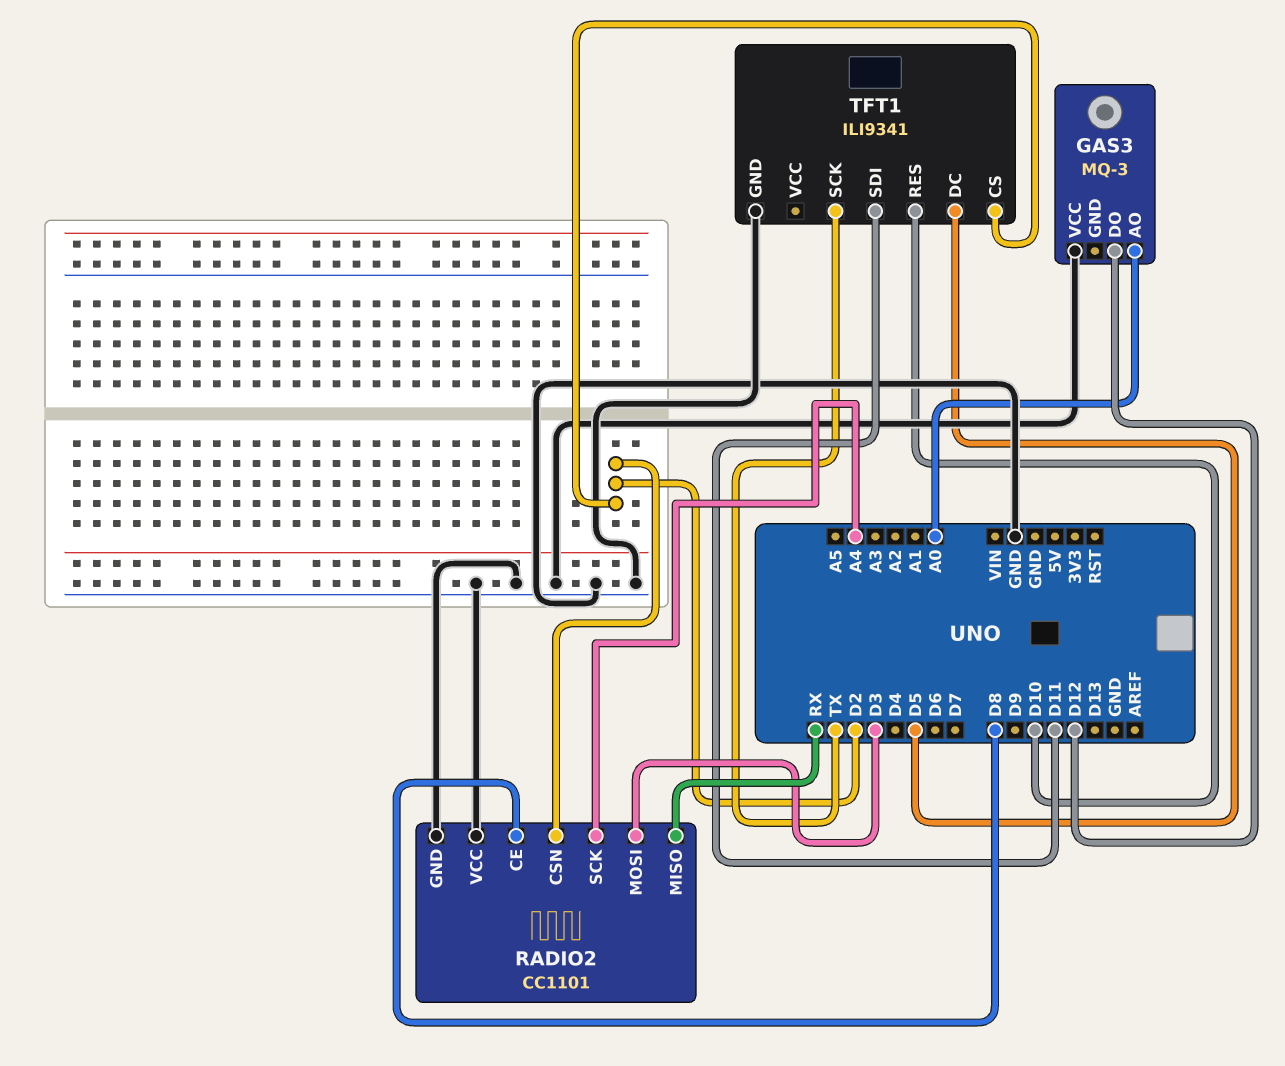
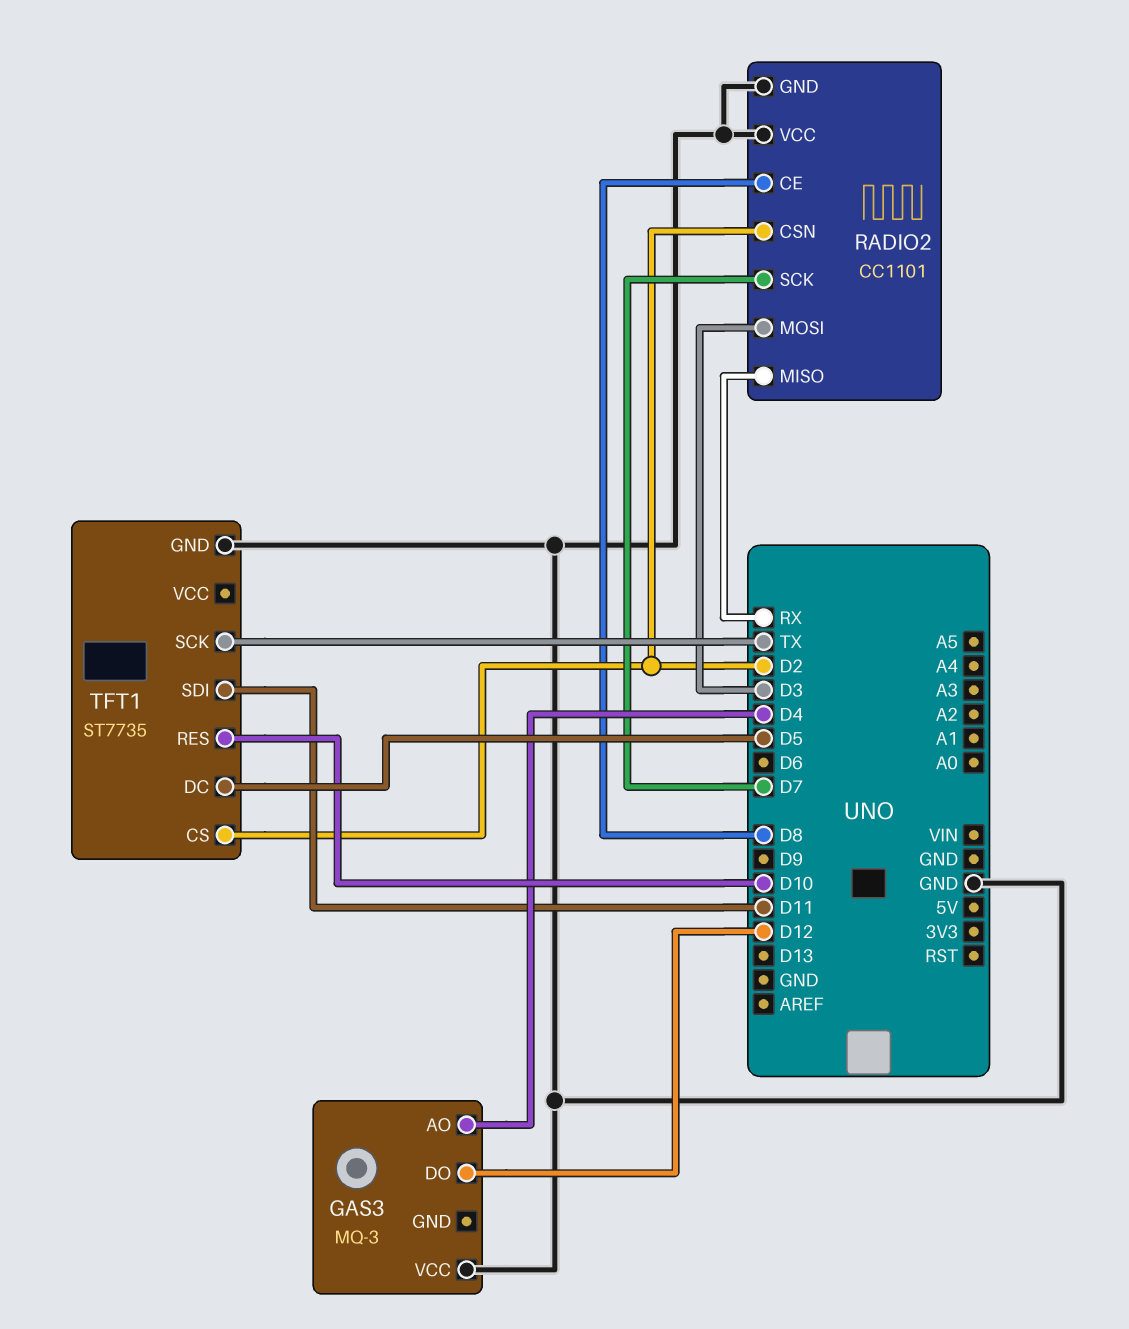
GAS3 pin AO: A0 -> D4
RADIO2 pin SCK: A4 -> D7
TFT1: ILI9341 -> ST7735

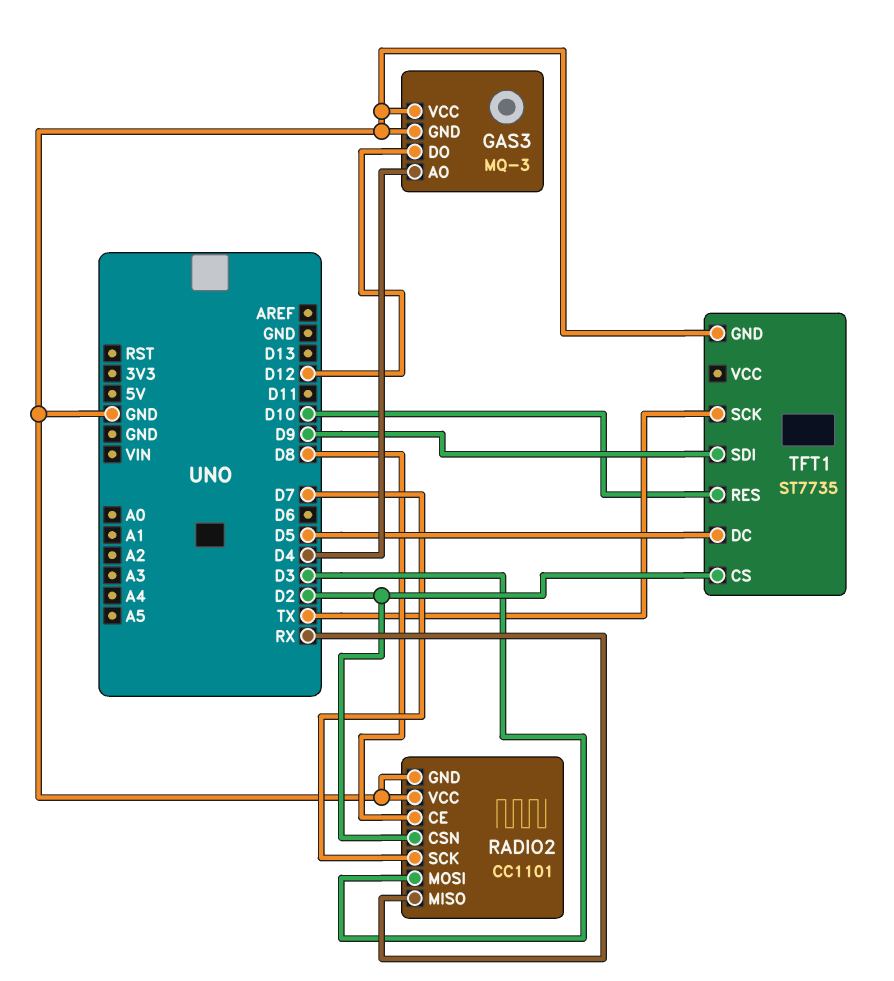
GAS3 pin GND: none -> GND
TFT1 pin SDI: D11 -> D9

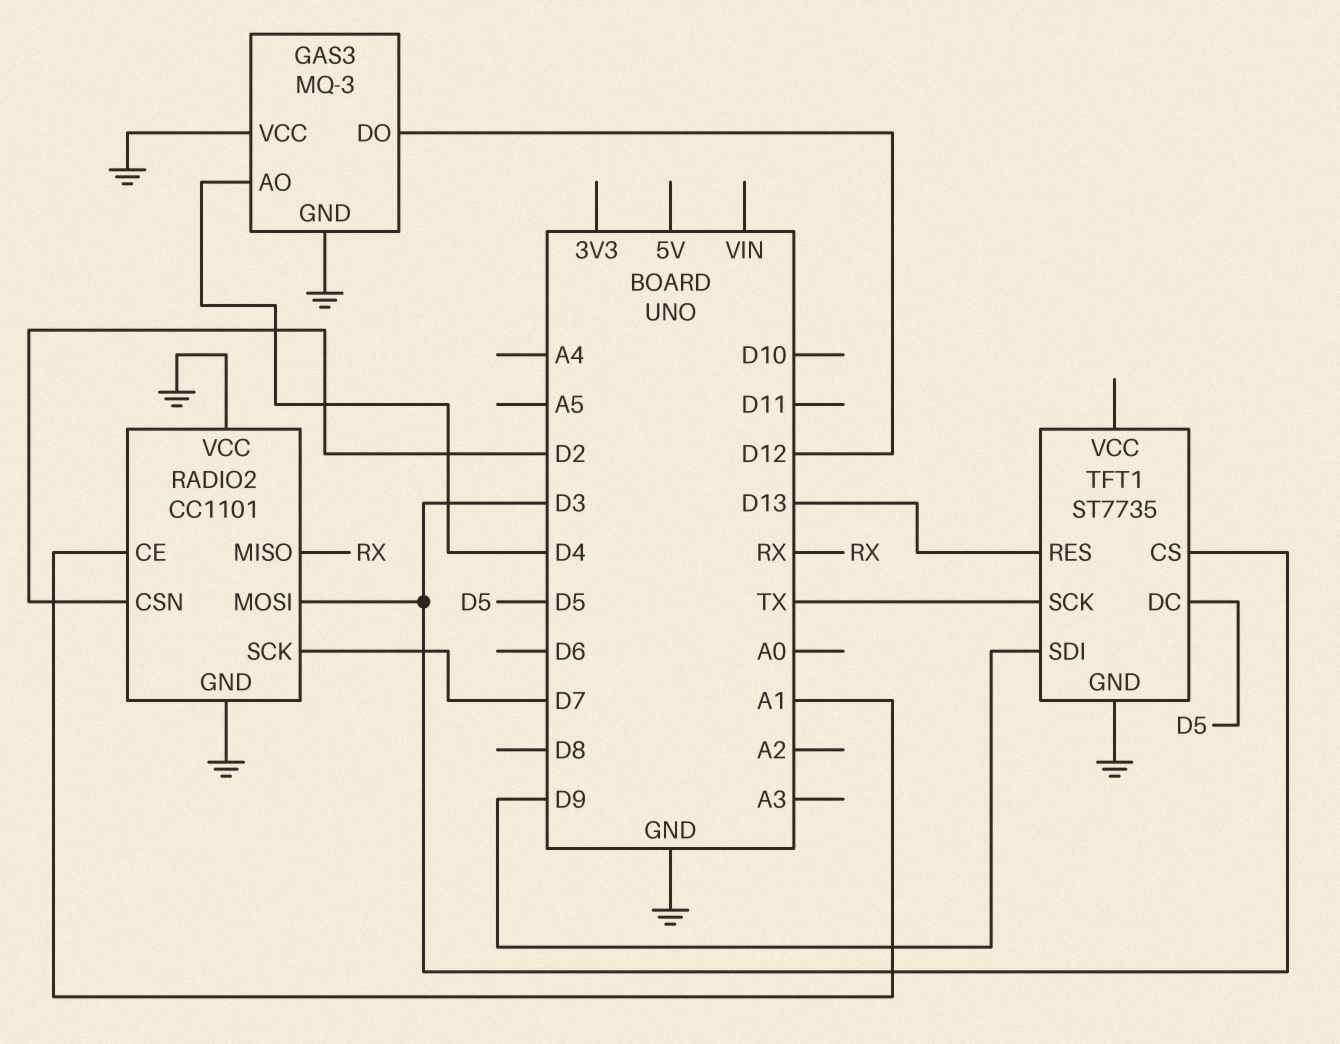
RADIO2 pin CE: D8 -> A1
TFT1 pin CS: D2 -> D3
TFT1 pin RES: D10 -> D13

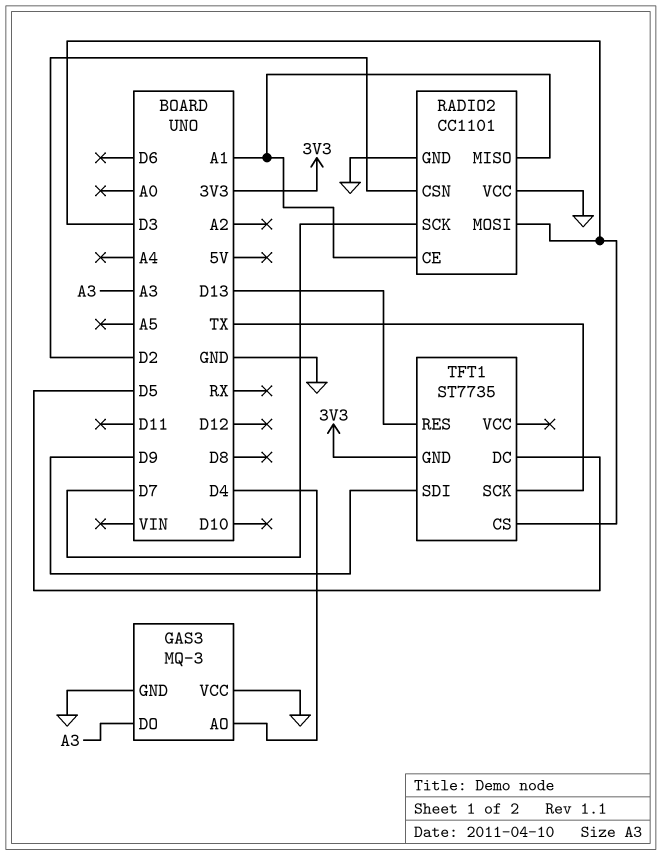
GAS3 pin DO: D12 -> A3
RADIO2 pin MISO: RX -> A1
TFT1 pin GND: GND -> 3V3

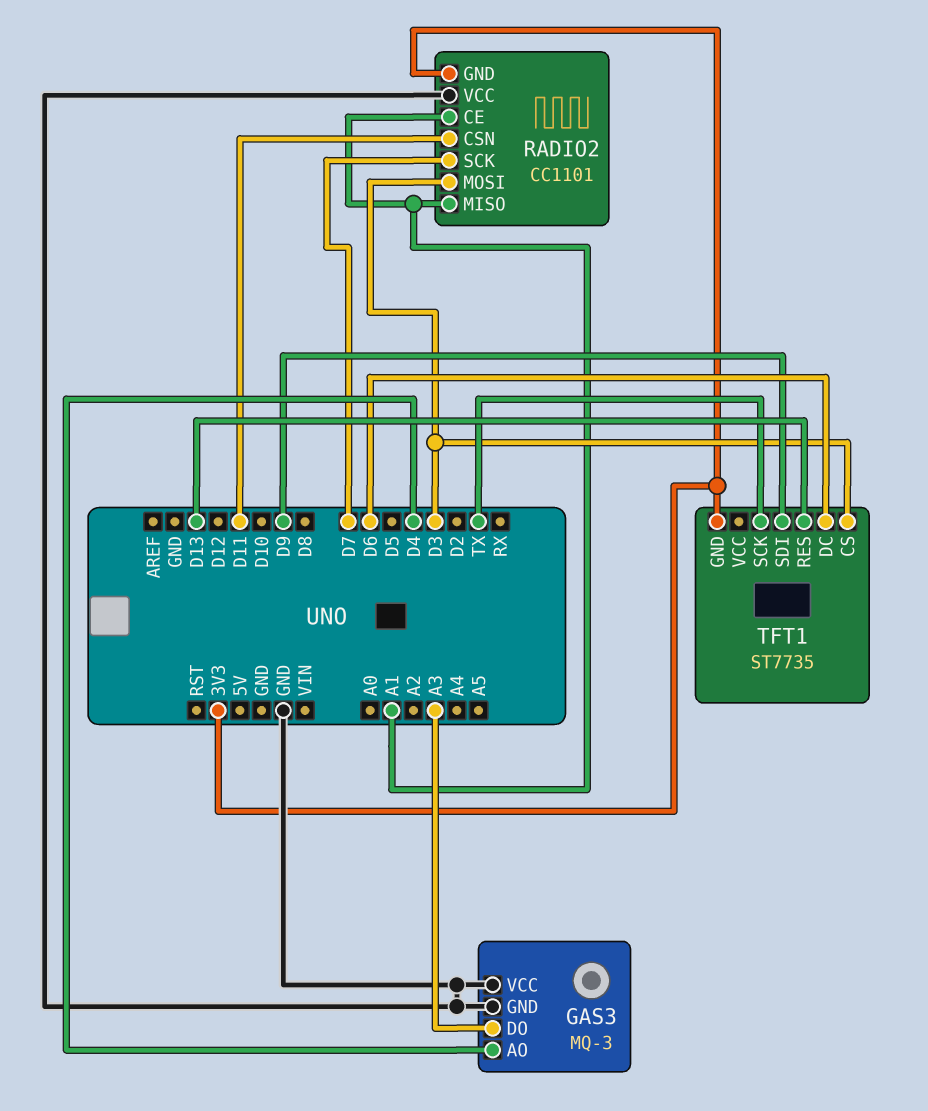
RADIO2 pin CSN: D2 -> D11
RADIO2 pin GND: GND -> 3V3
TFT1 pin DC: D5 -> D6

